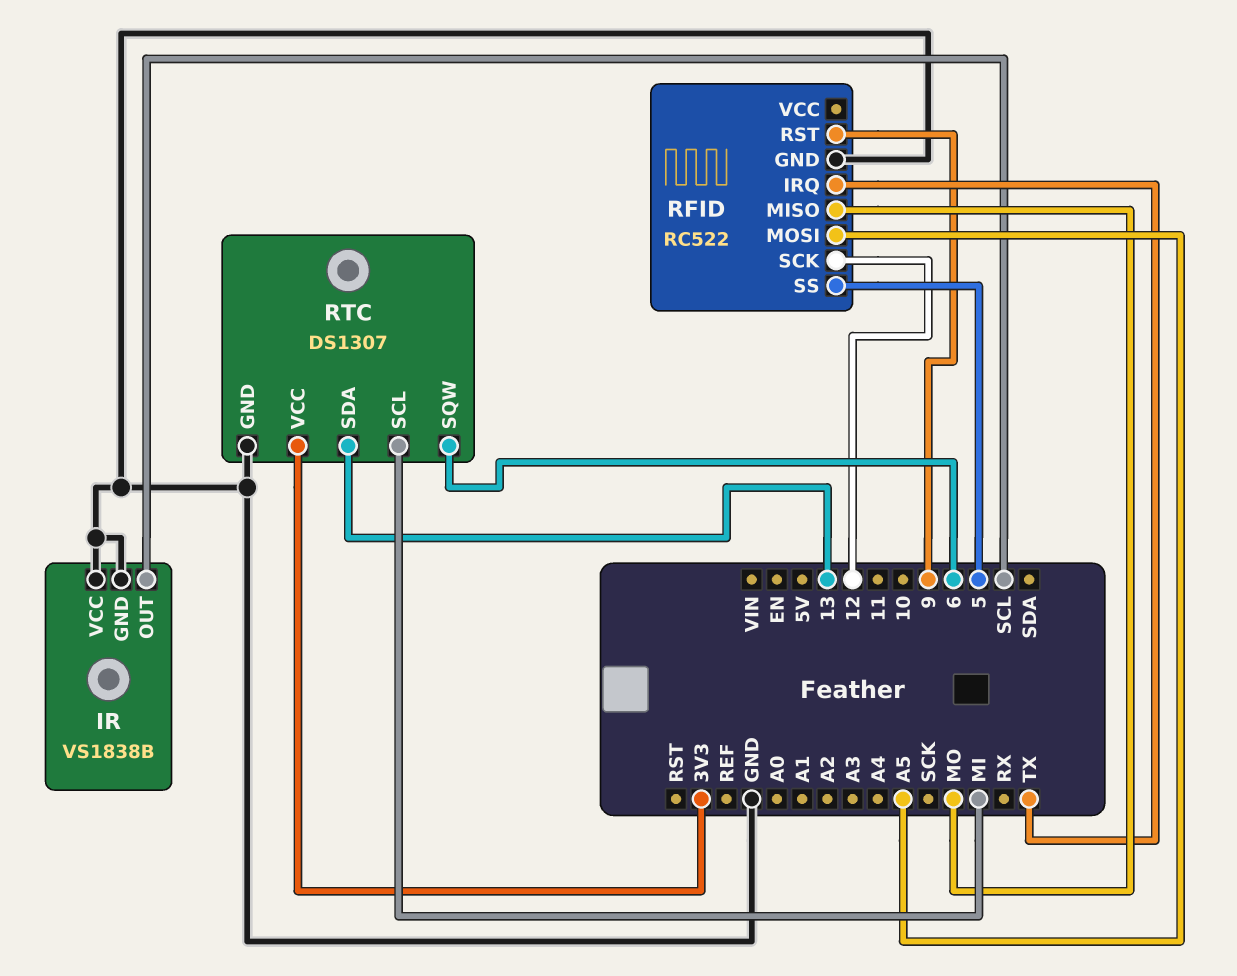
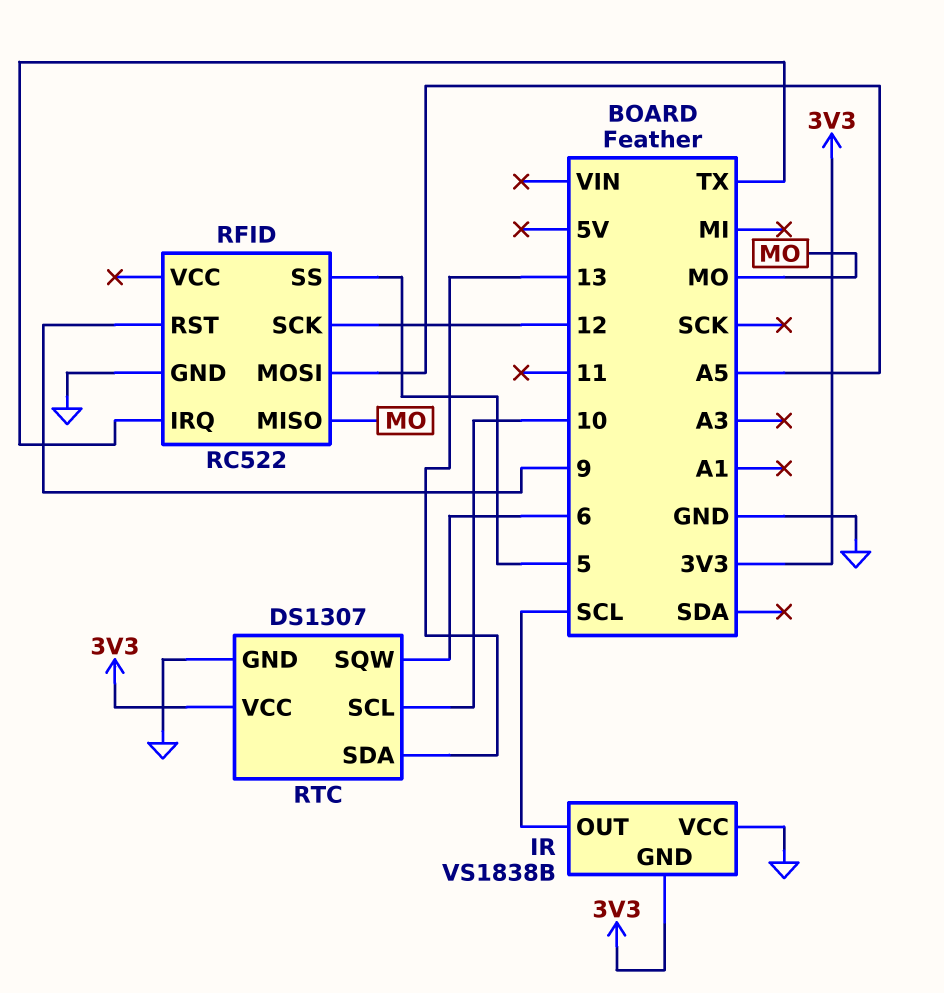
IR pin GND: GND -> 3V3
RTC pin SCL: MI -> 10

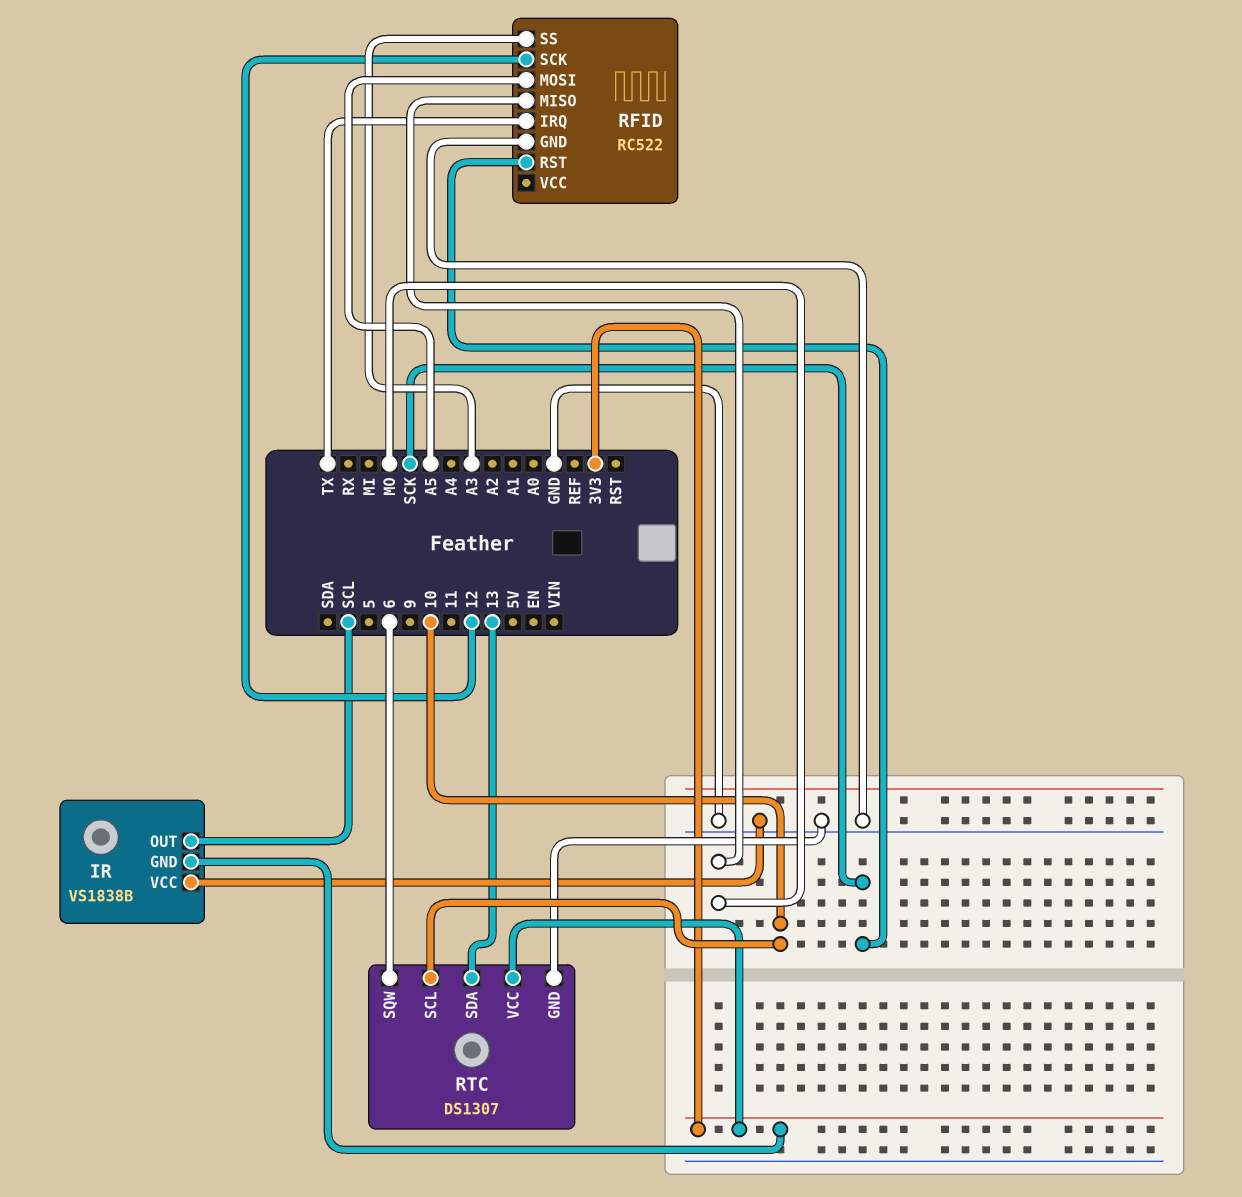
RFID pin RST: 9 -> SCK
RFID pin SS: 5 -> A3

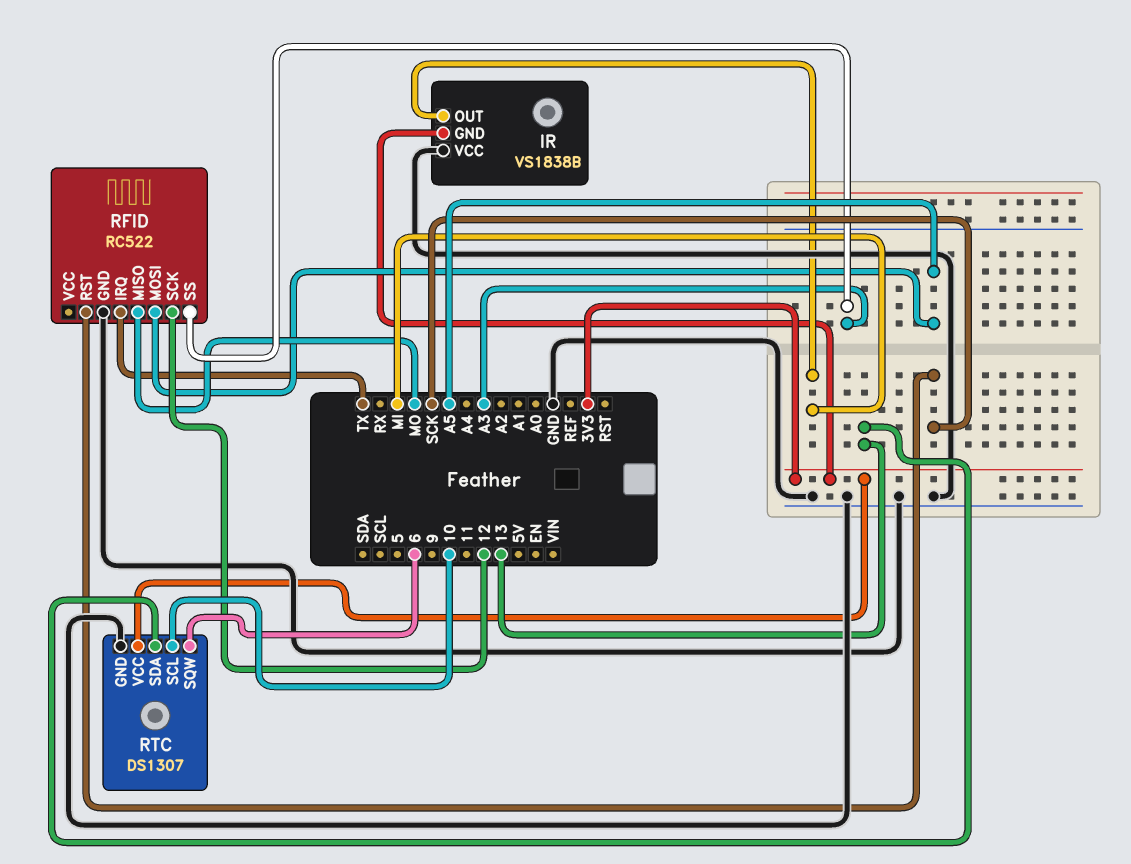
IR pin OUT: SCL -> MI

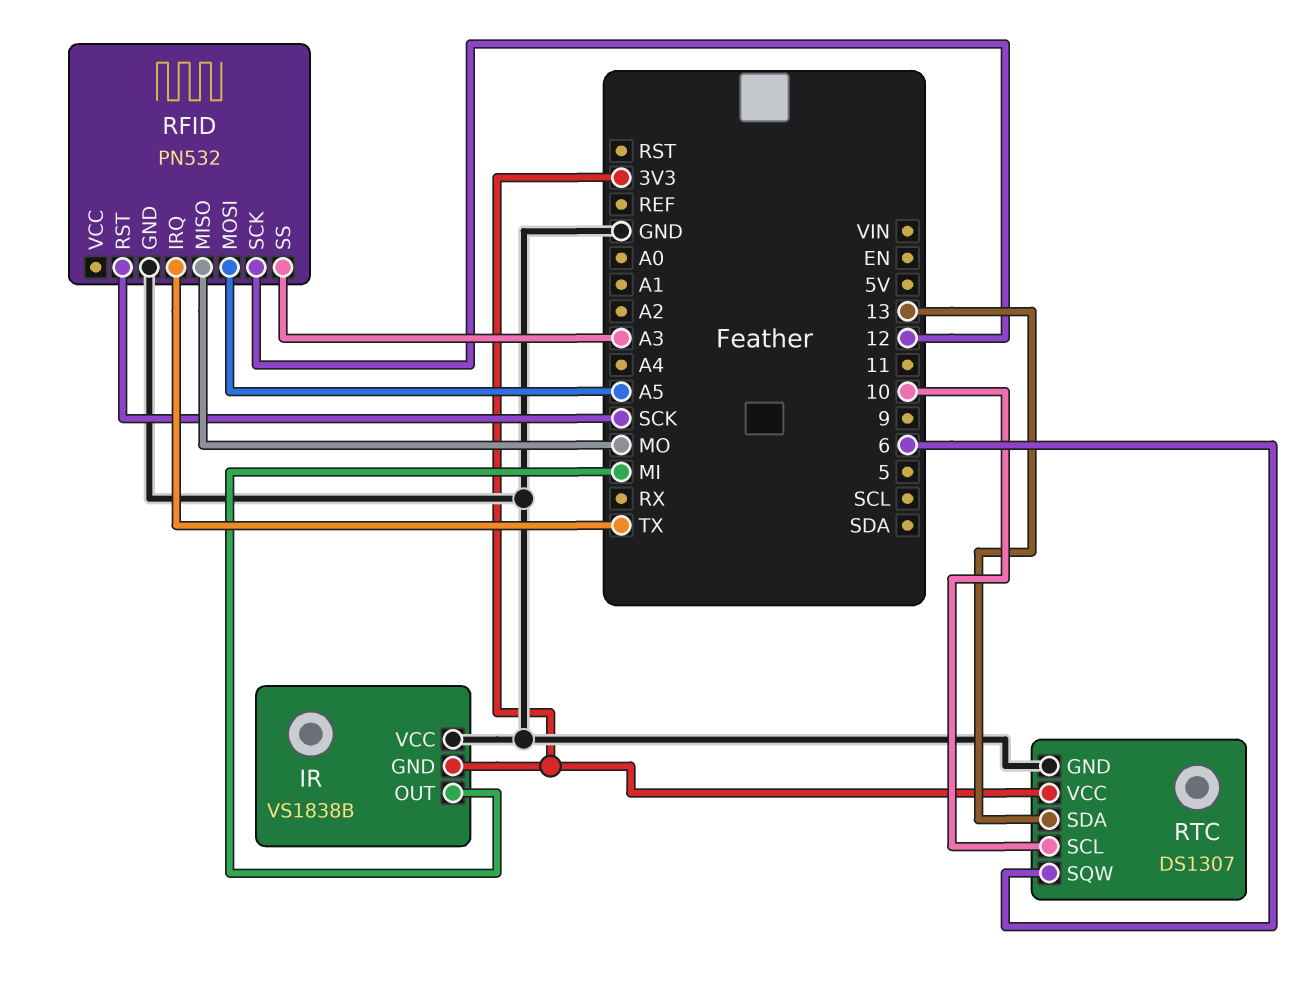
RFID: RC522 -> PN532

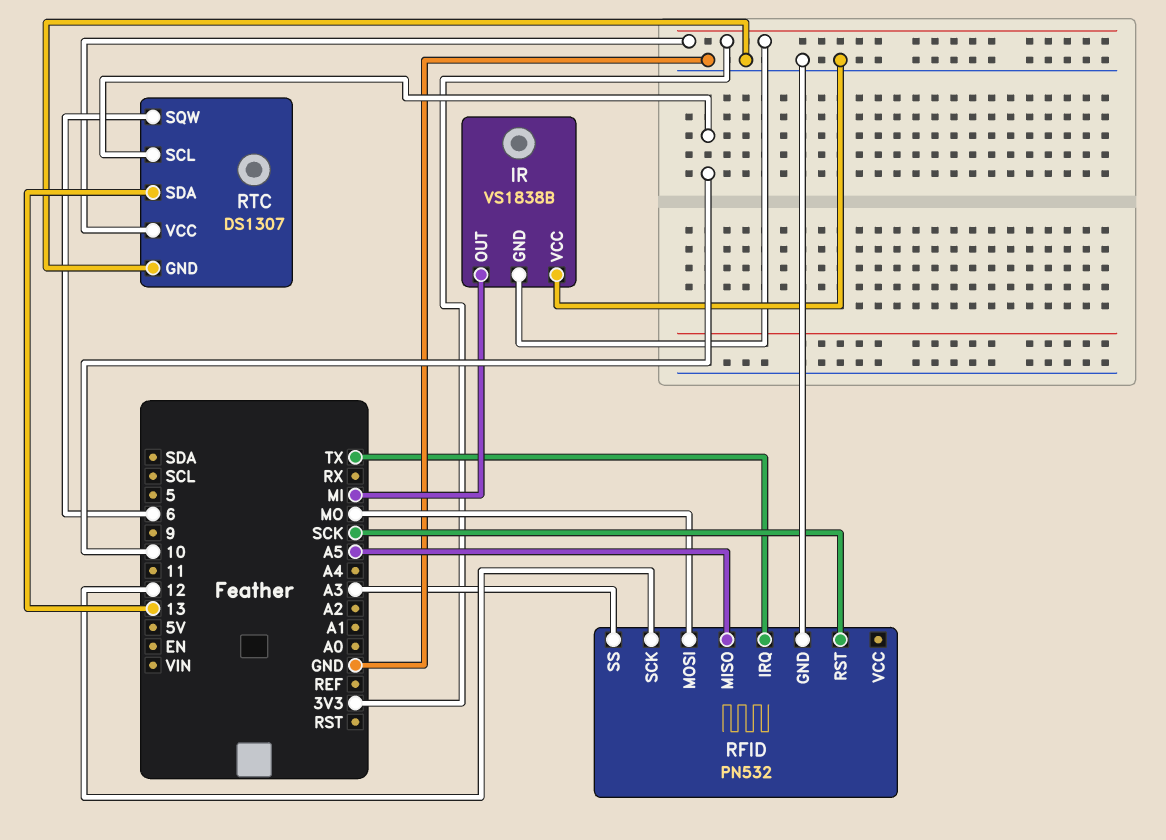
RFID pin MISO: MO -> A5
RFID pin MOSI: A5 -> MO

